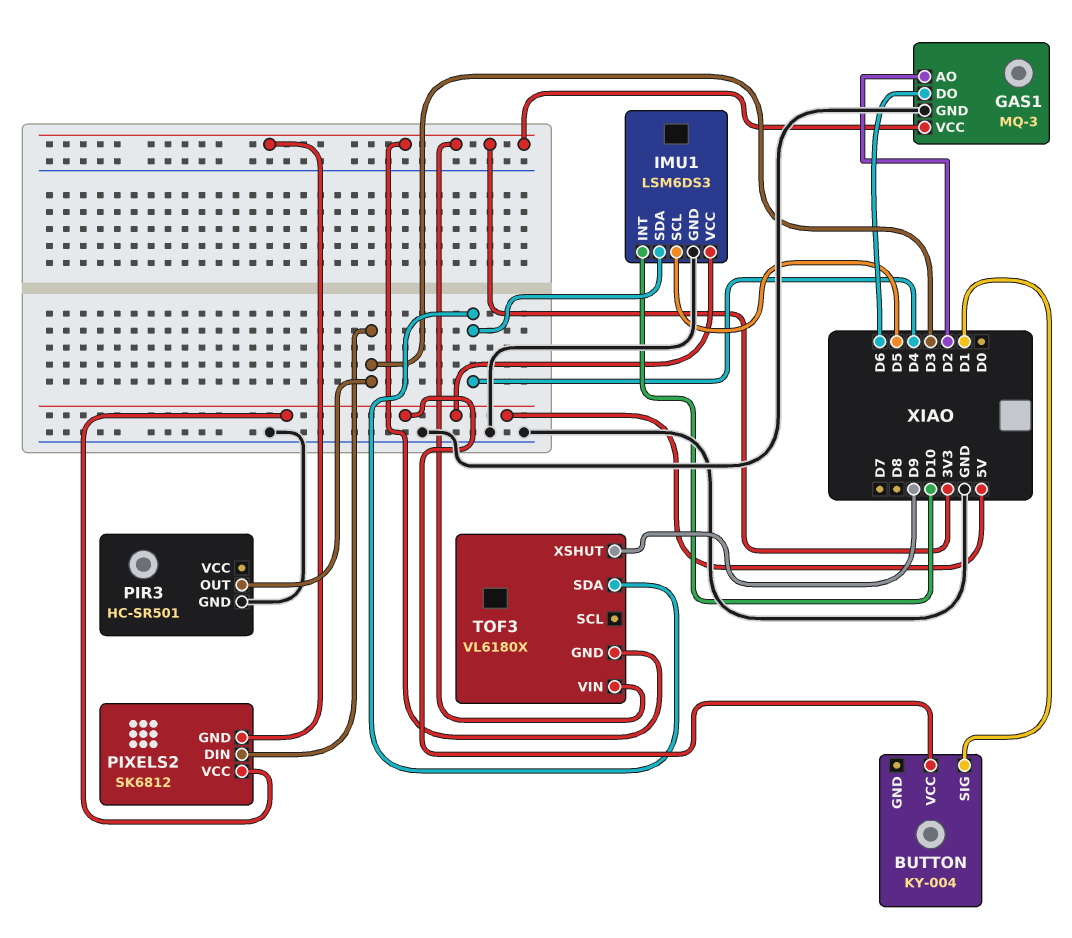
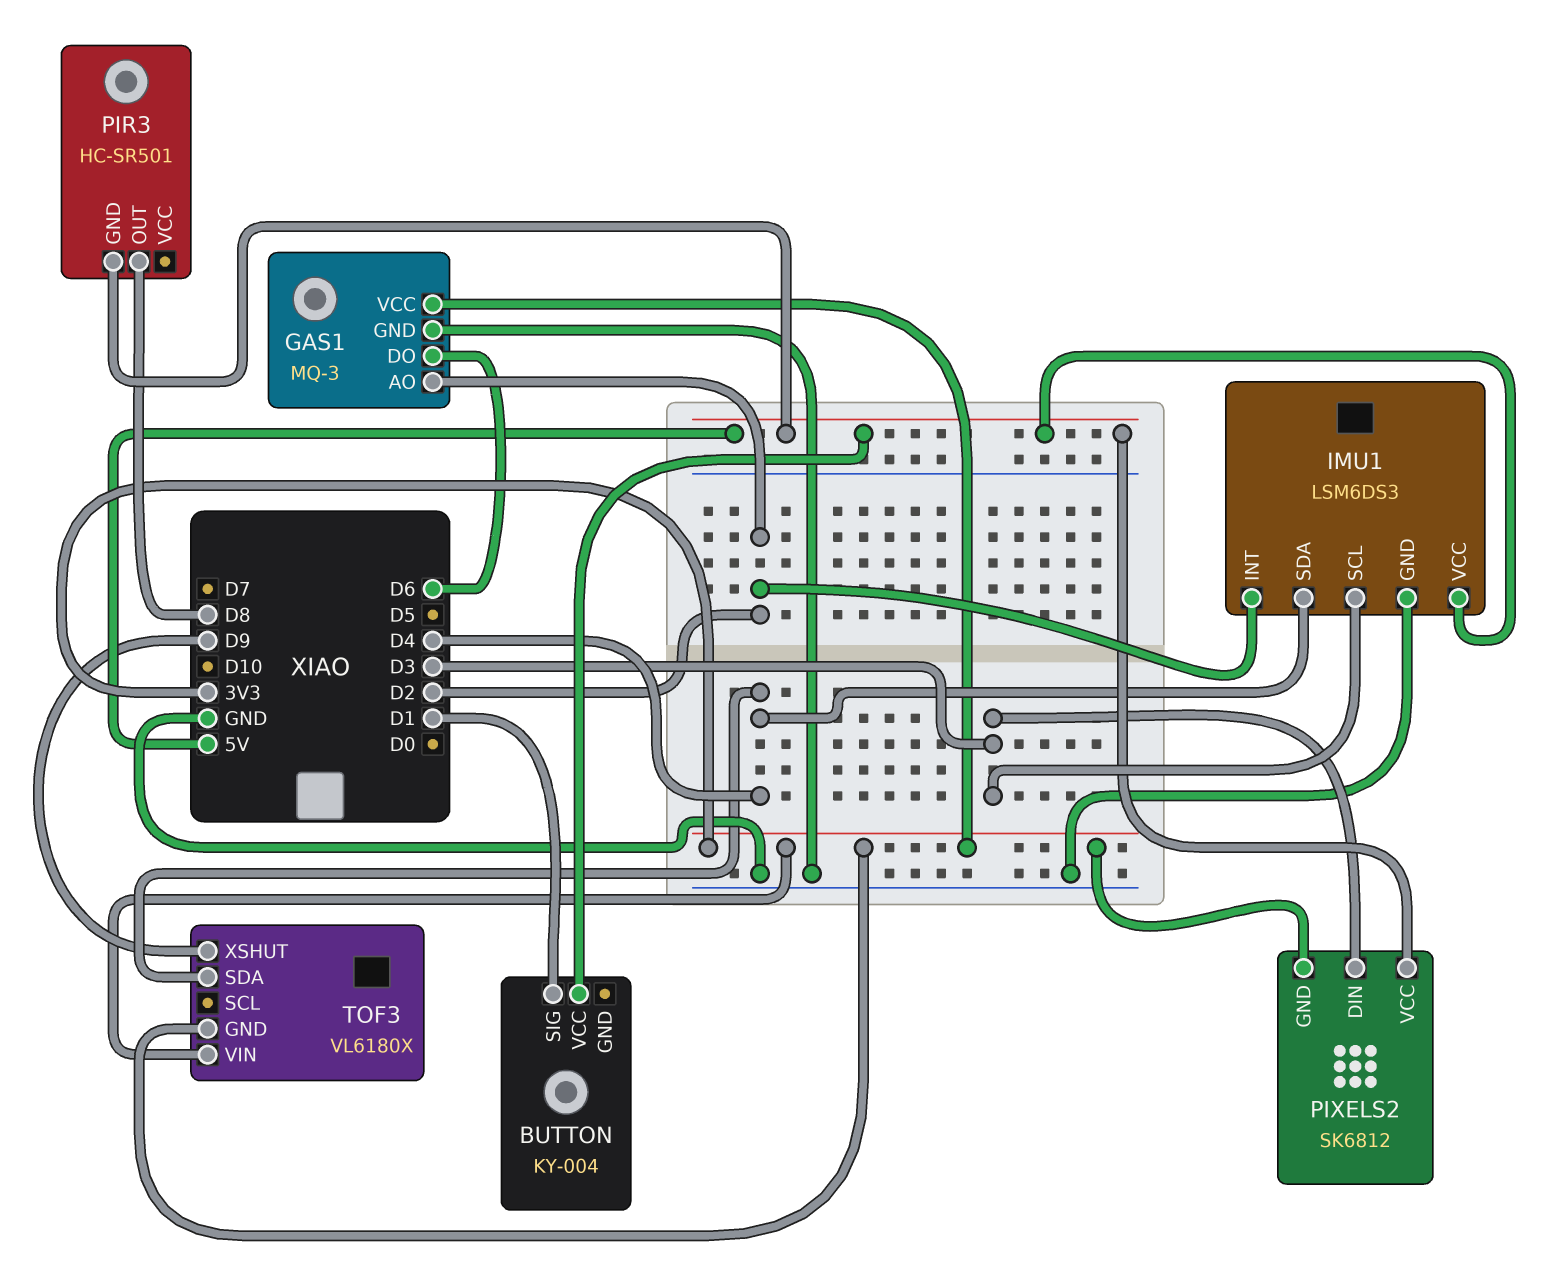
IMU1 pin INT: D10 -> D2
IMU1 pin SCL: D5 -> D3
PIR3 pin GND: GND -> 5V
PIR3 pin OUT: D3 -> D8

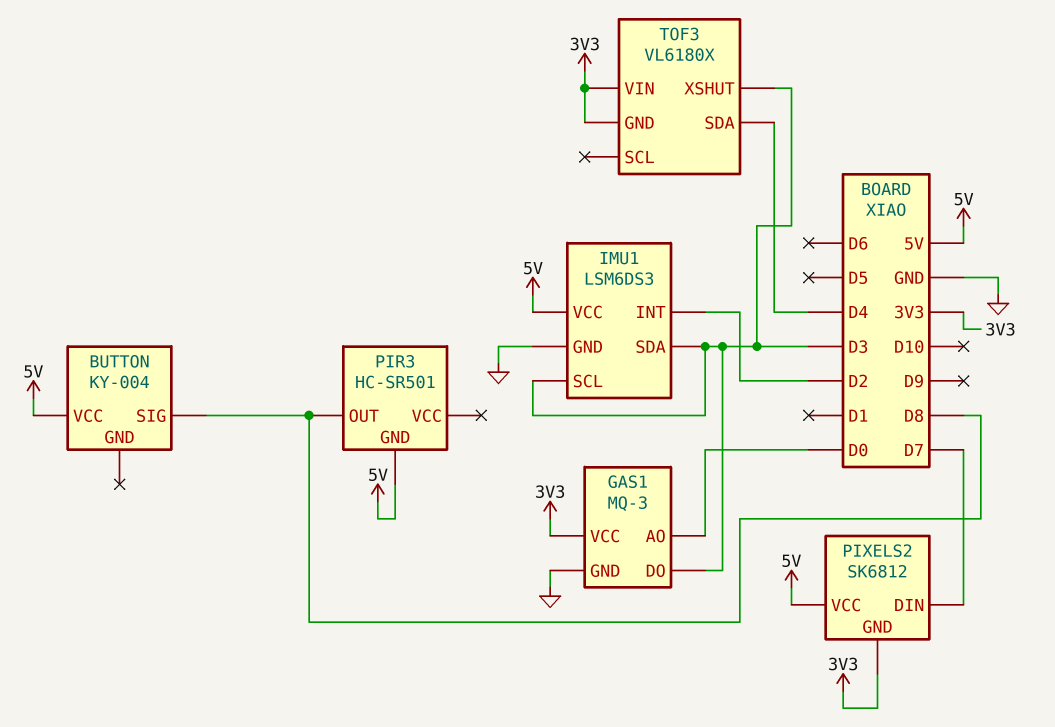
BUTTON pin SIG: D1 -> D8
GAS1 pin AO: D2 -> D0
GAS1 pin DO: D6 -> D3
IMU1 pin SDA: D4 -> D3
PIXELS2 pin DIN: D3 -> D7
TOF3 pin XSHUT: D9 -> D3

